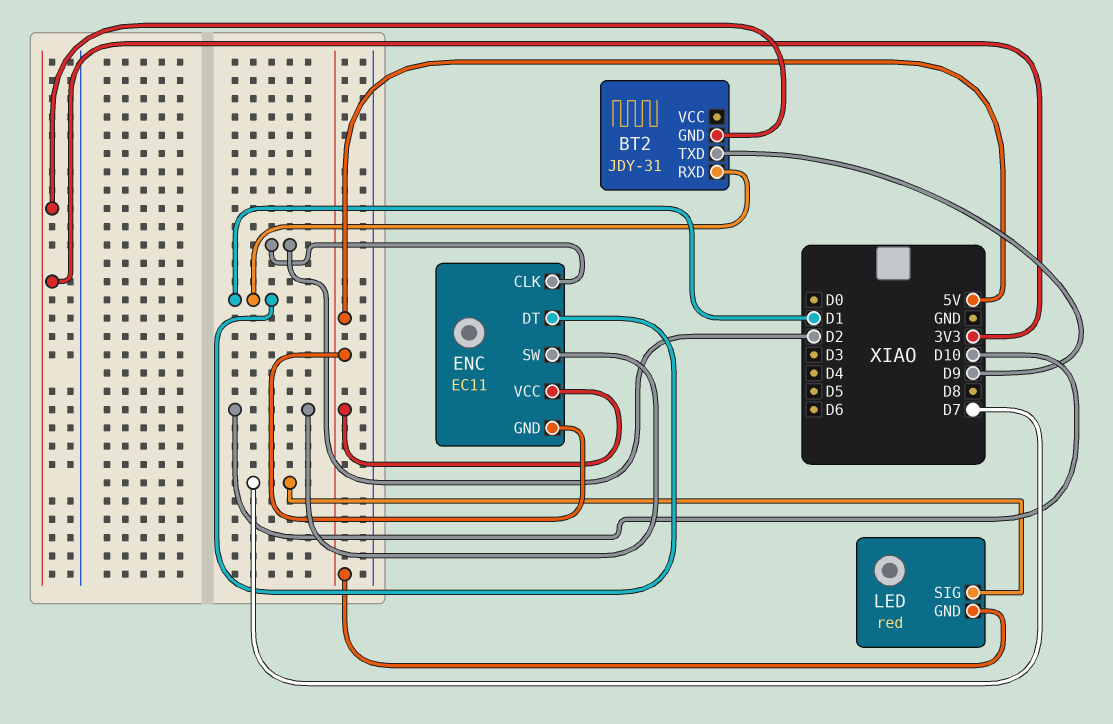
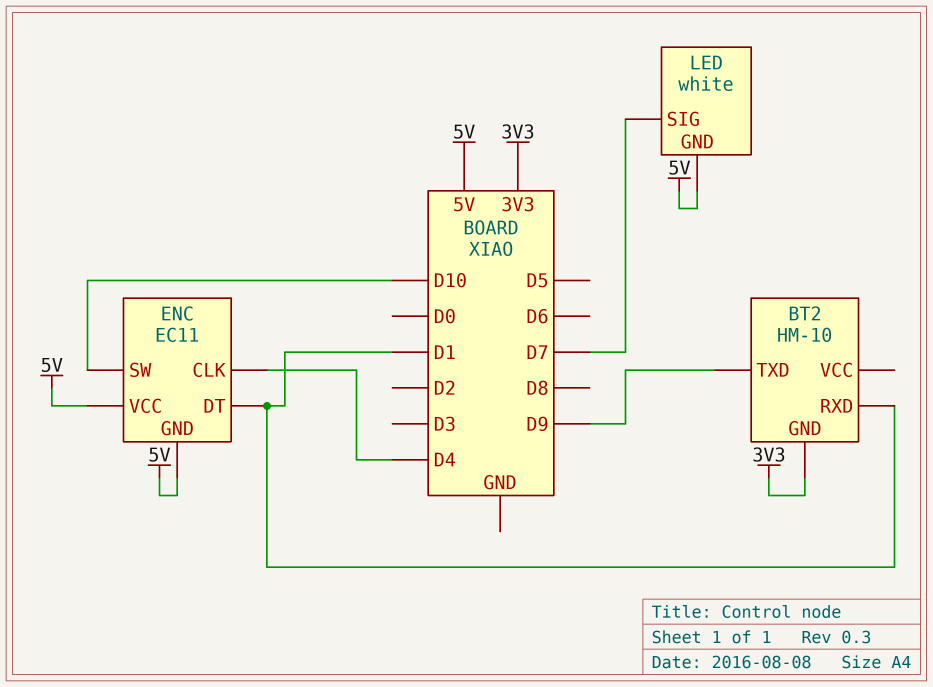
BT2: JDY-31 -> HM-10
ENC pin CLK: D2 -> D4
LED: red -> white

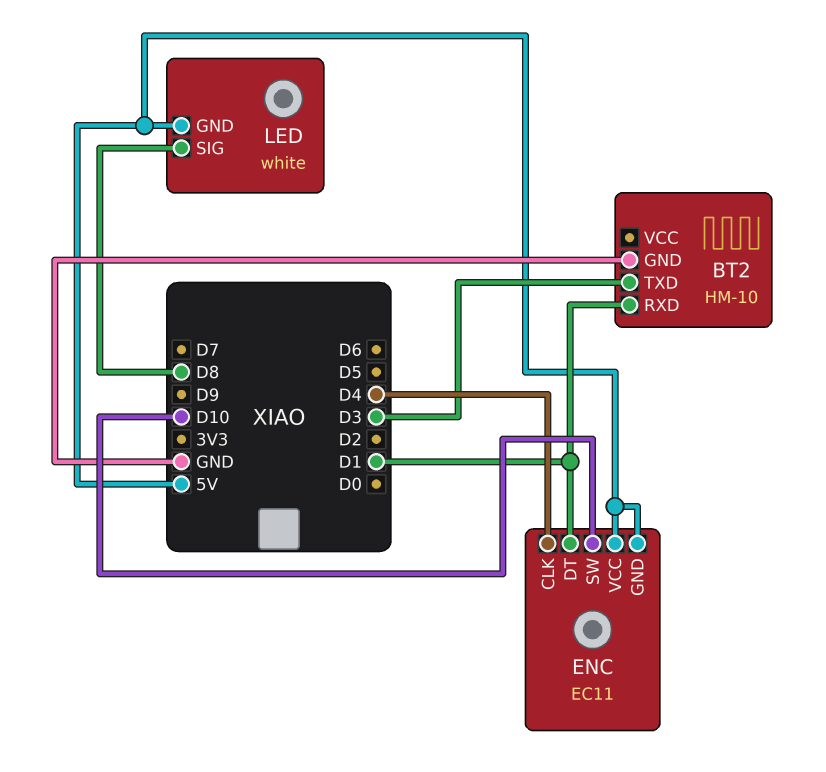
BT2 pin GND: 3V3 -> GND
BT2 pin TXD: D9 -> D3
LED pin SIG: D7 -> D8

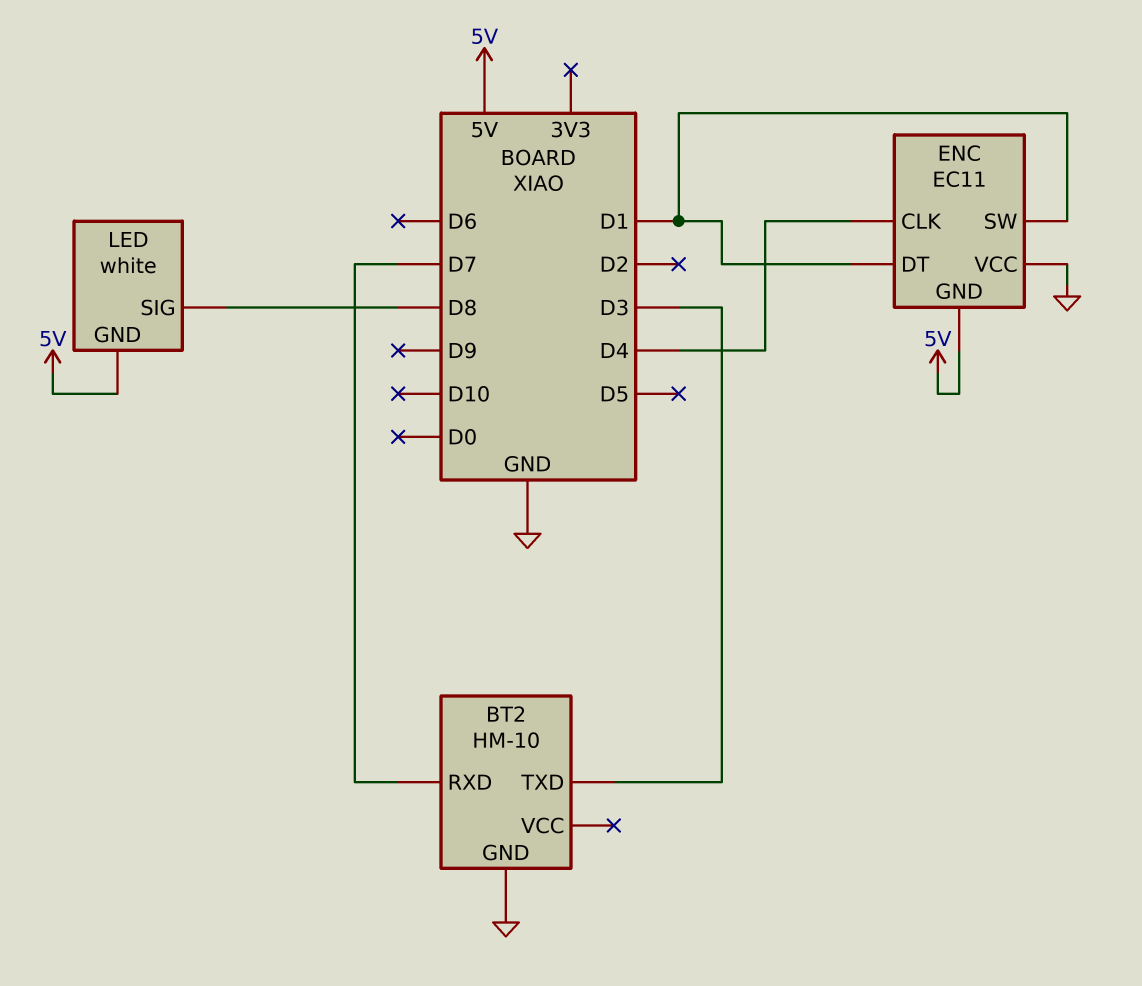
BT2 pin RXD: D1 -> D7
ENC pin SW: D10 -> D1
ENC pin VCC: 5V -> GND

